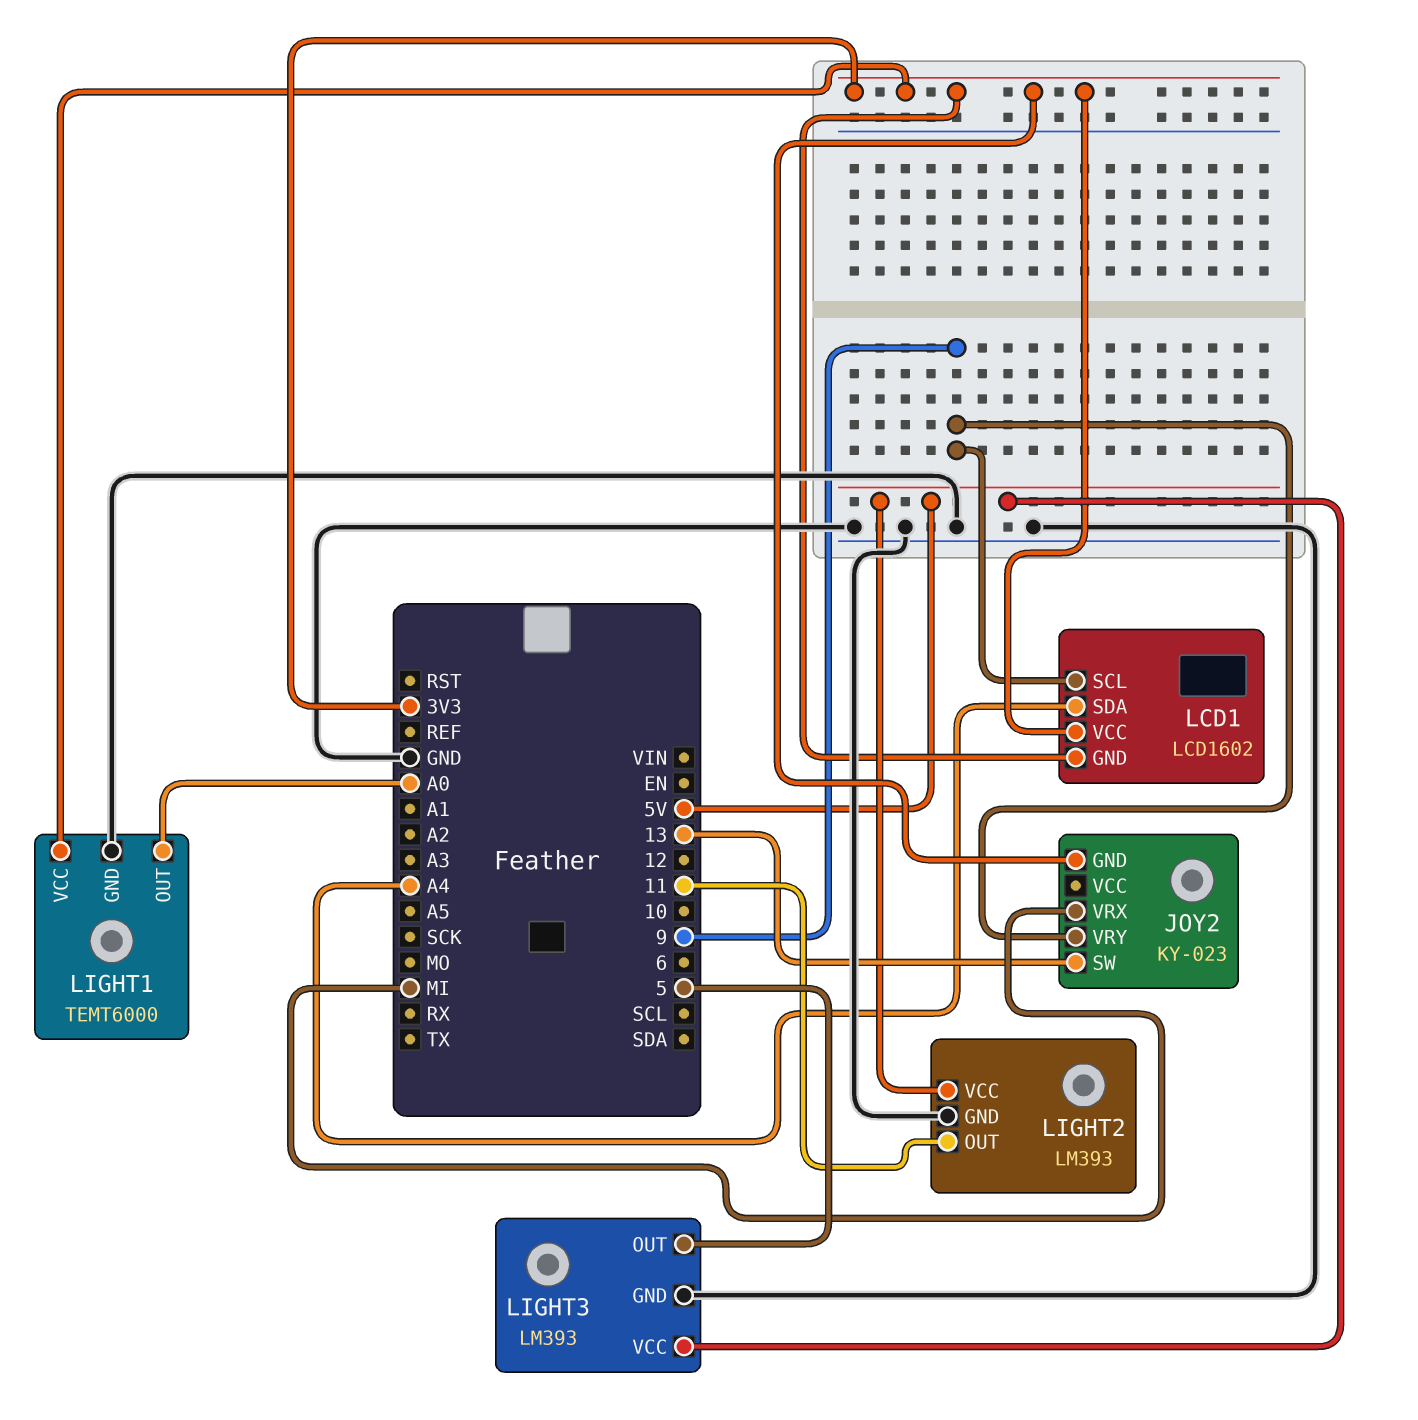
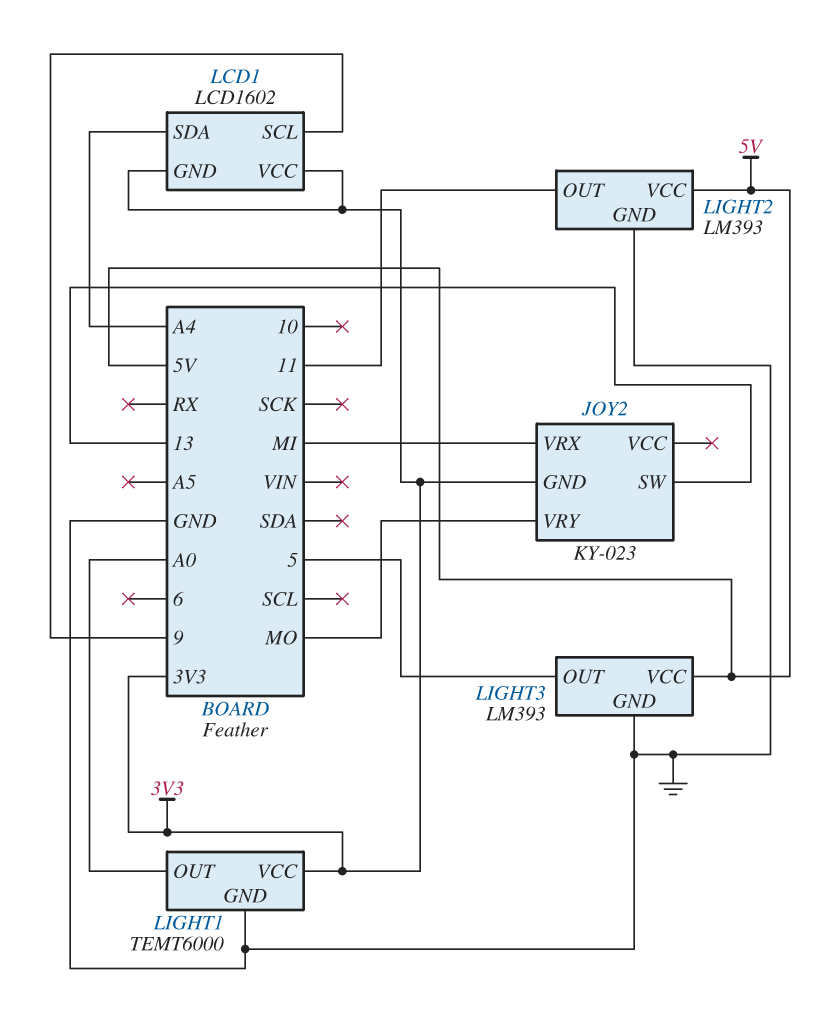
JOY2 pin VRY: 9 -> MO

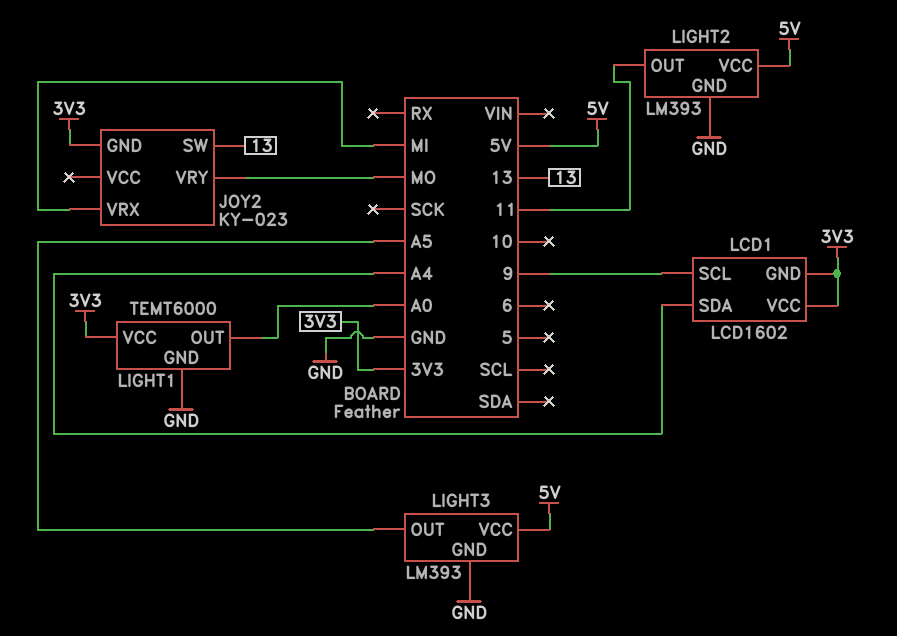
LIGHT3 pin OUT: 5 -> A5

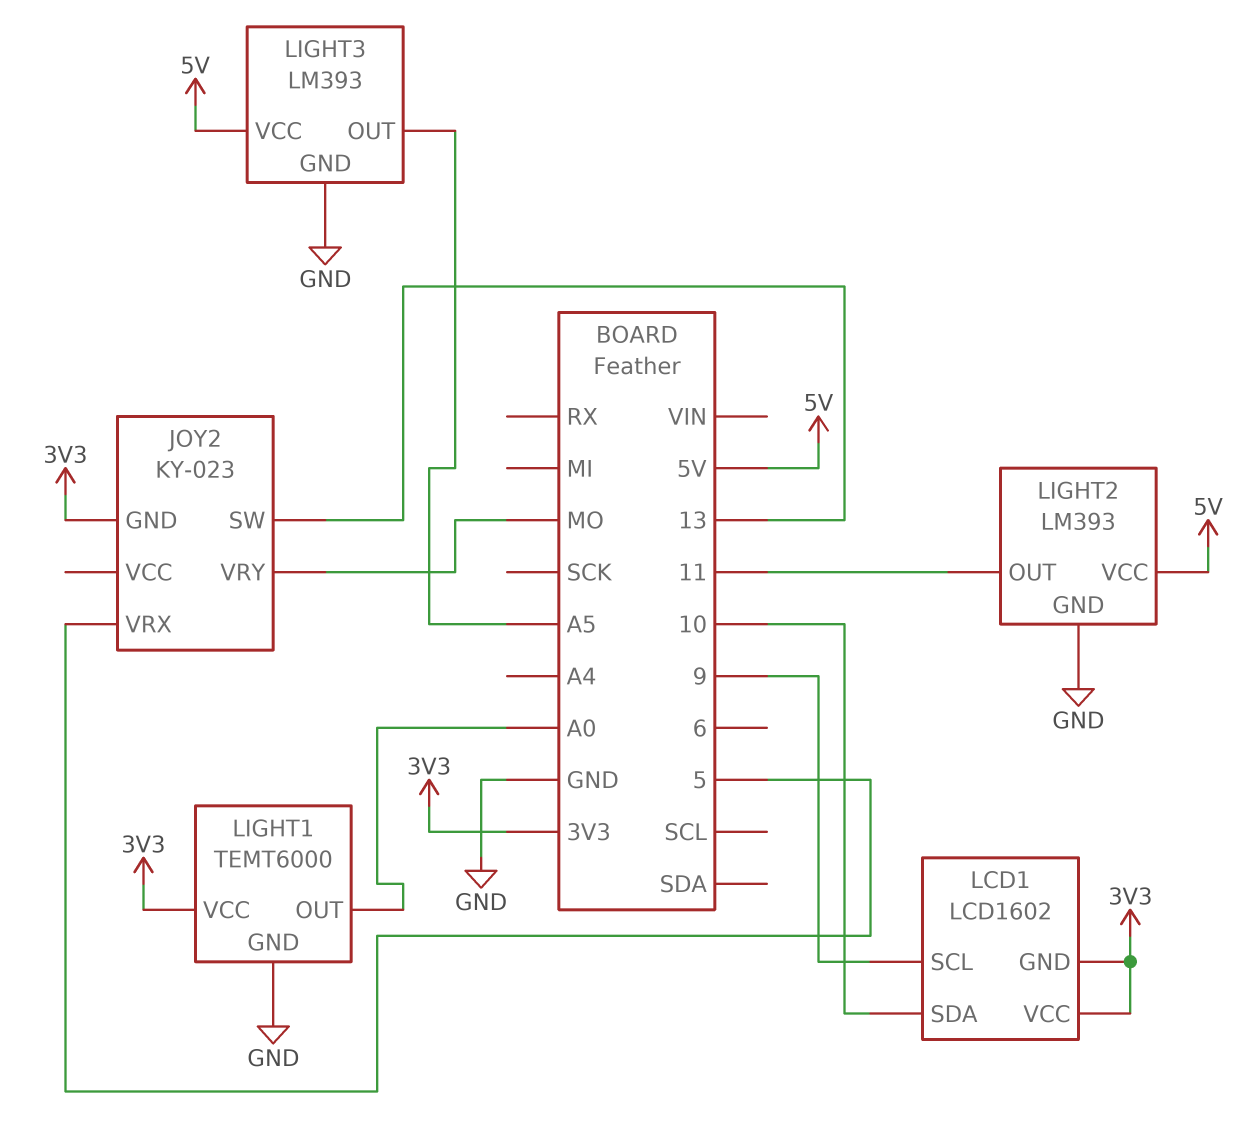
JOY2 pin VRX: MI -> 5
LCD1 pin SDA: A4 -> 10

